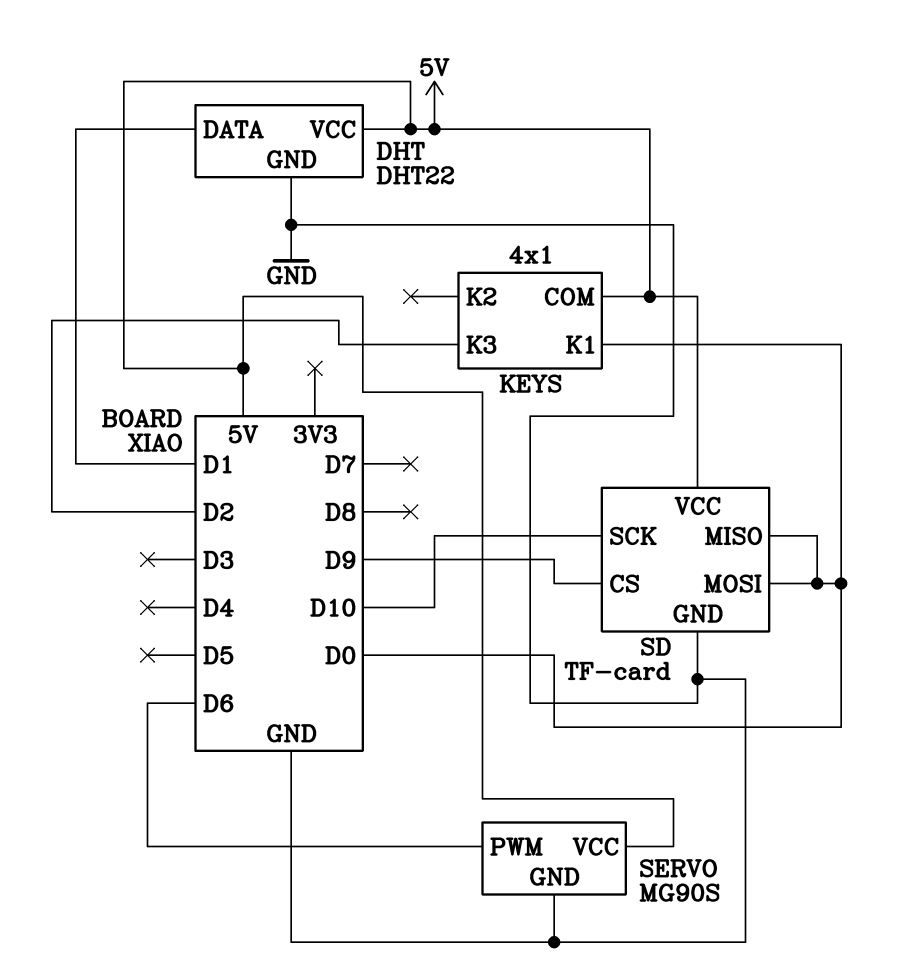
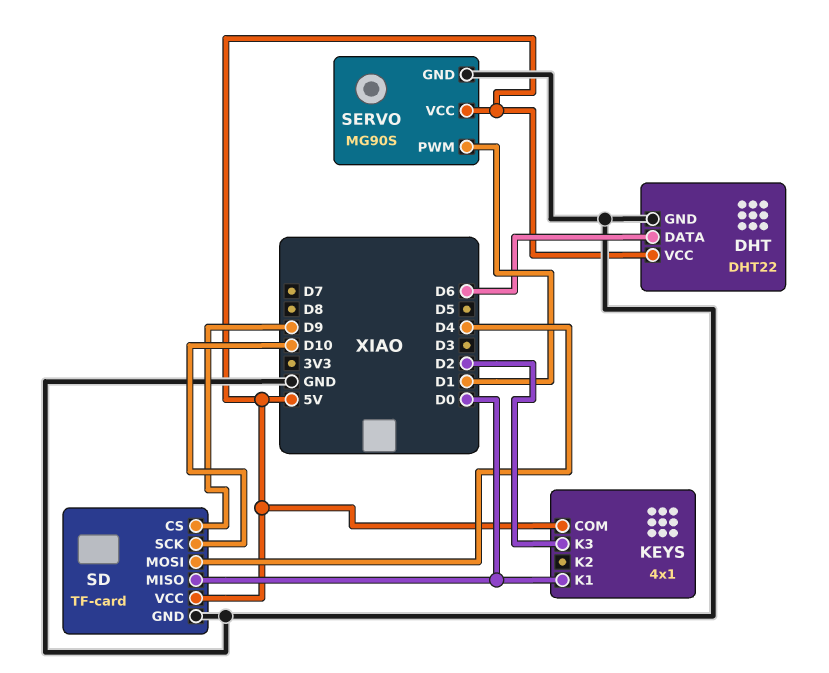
DHT pin DATA: D1 -> D6
SD pin MOSI: D0 -> D4
SERVO pin PWM: D6 -> D1

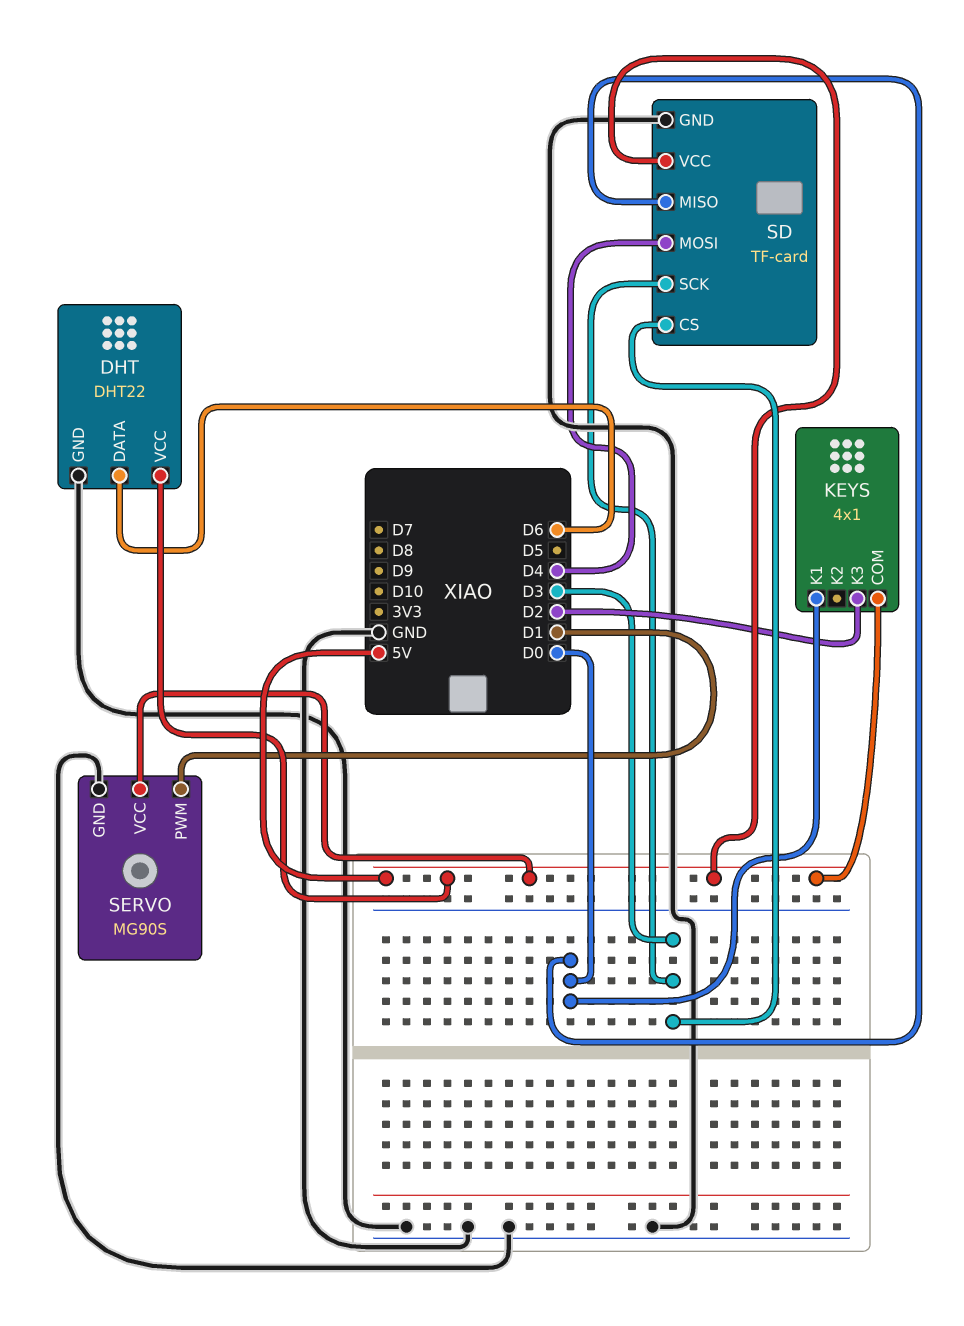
SD pin CS: D9 -> D3
SD pin SCK: D10 -> D3

